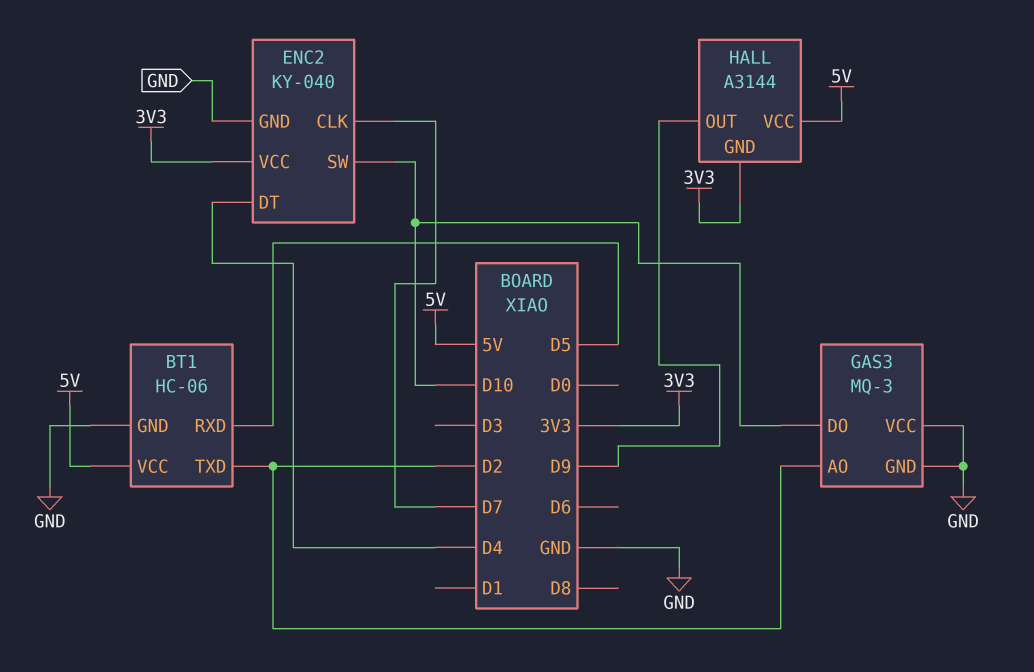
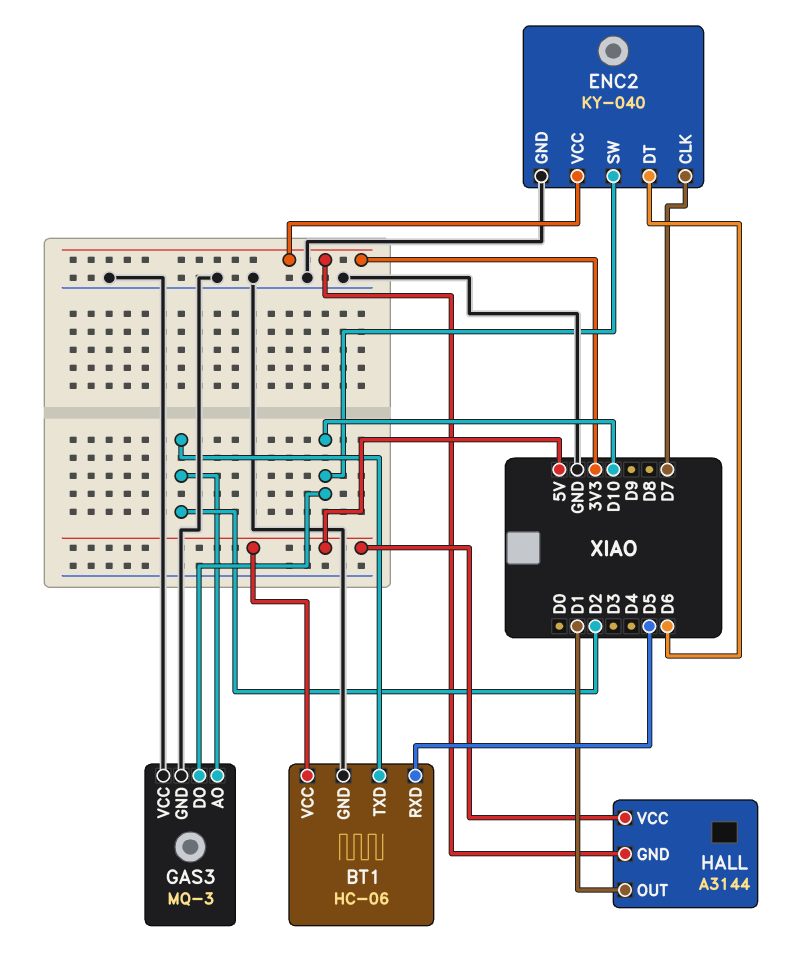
ENC2 pin DT: D4 -> D6
HALL pin OUT: D9 -> D1

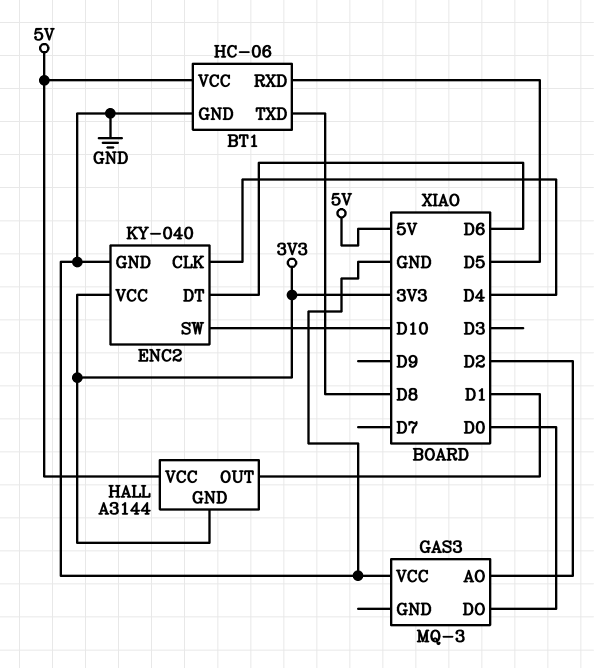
BT1 pin TXD: D2 -> D8
ENC2 pin CLK: D7 -> D4
GAS3 pin DO: D10 -> D0
GAS3 pin GND: GND -> none

